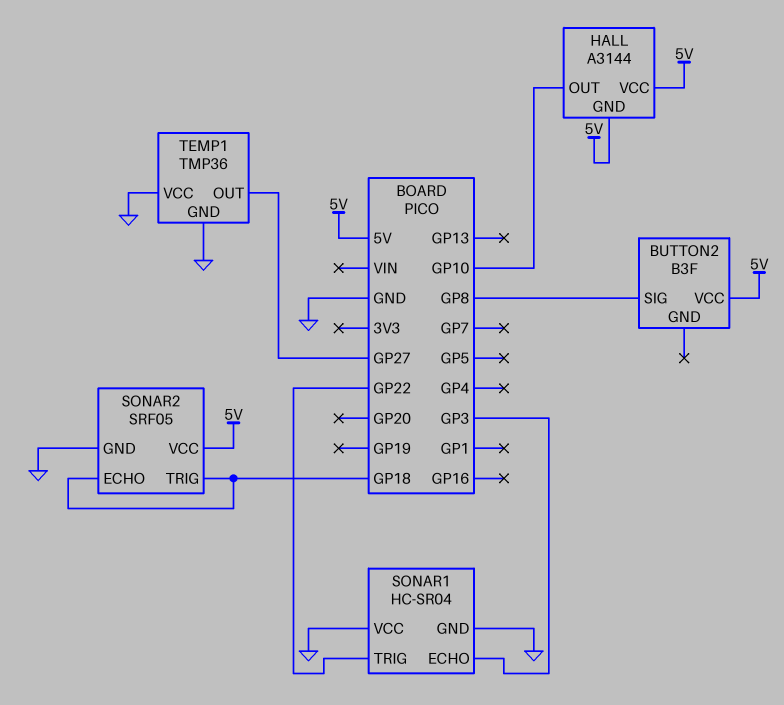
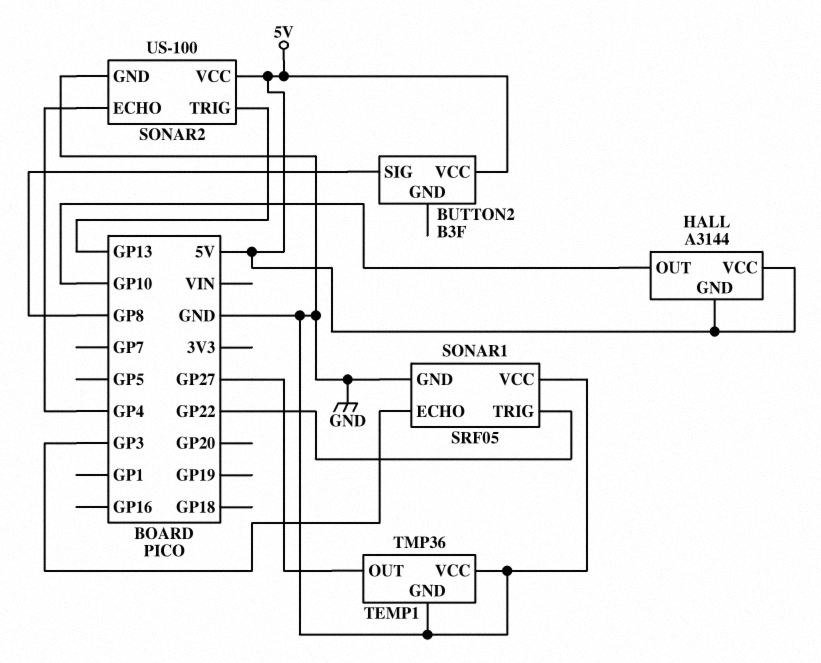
SONAR1: HC-SR04 -> SRF05
SONAR2: SRF05 -> US-100
SONAR2 pin ECHO: GP18 -> GP4
SONAR2 pin TRIG: GP18 -> GP13

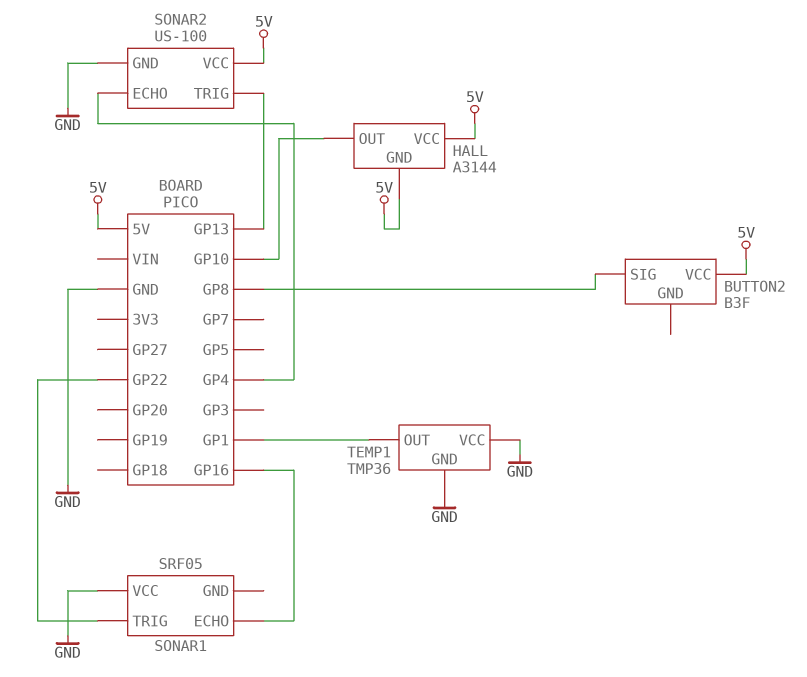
SONAR1 pin ECHO: GP3 -> GP16
SONAR1 pin GND: GND -> none
TEMP1 pin OUT: GP27 -> GP1

